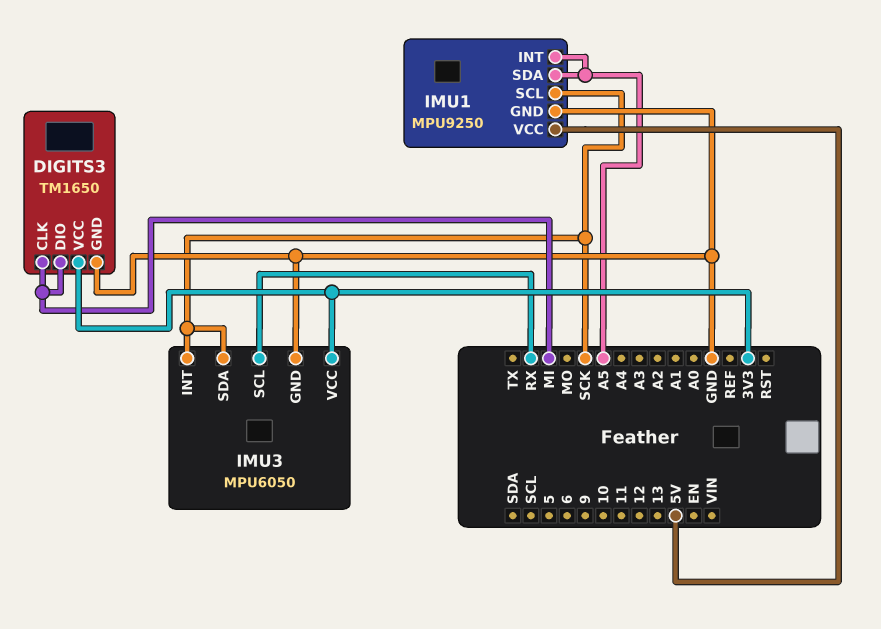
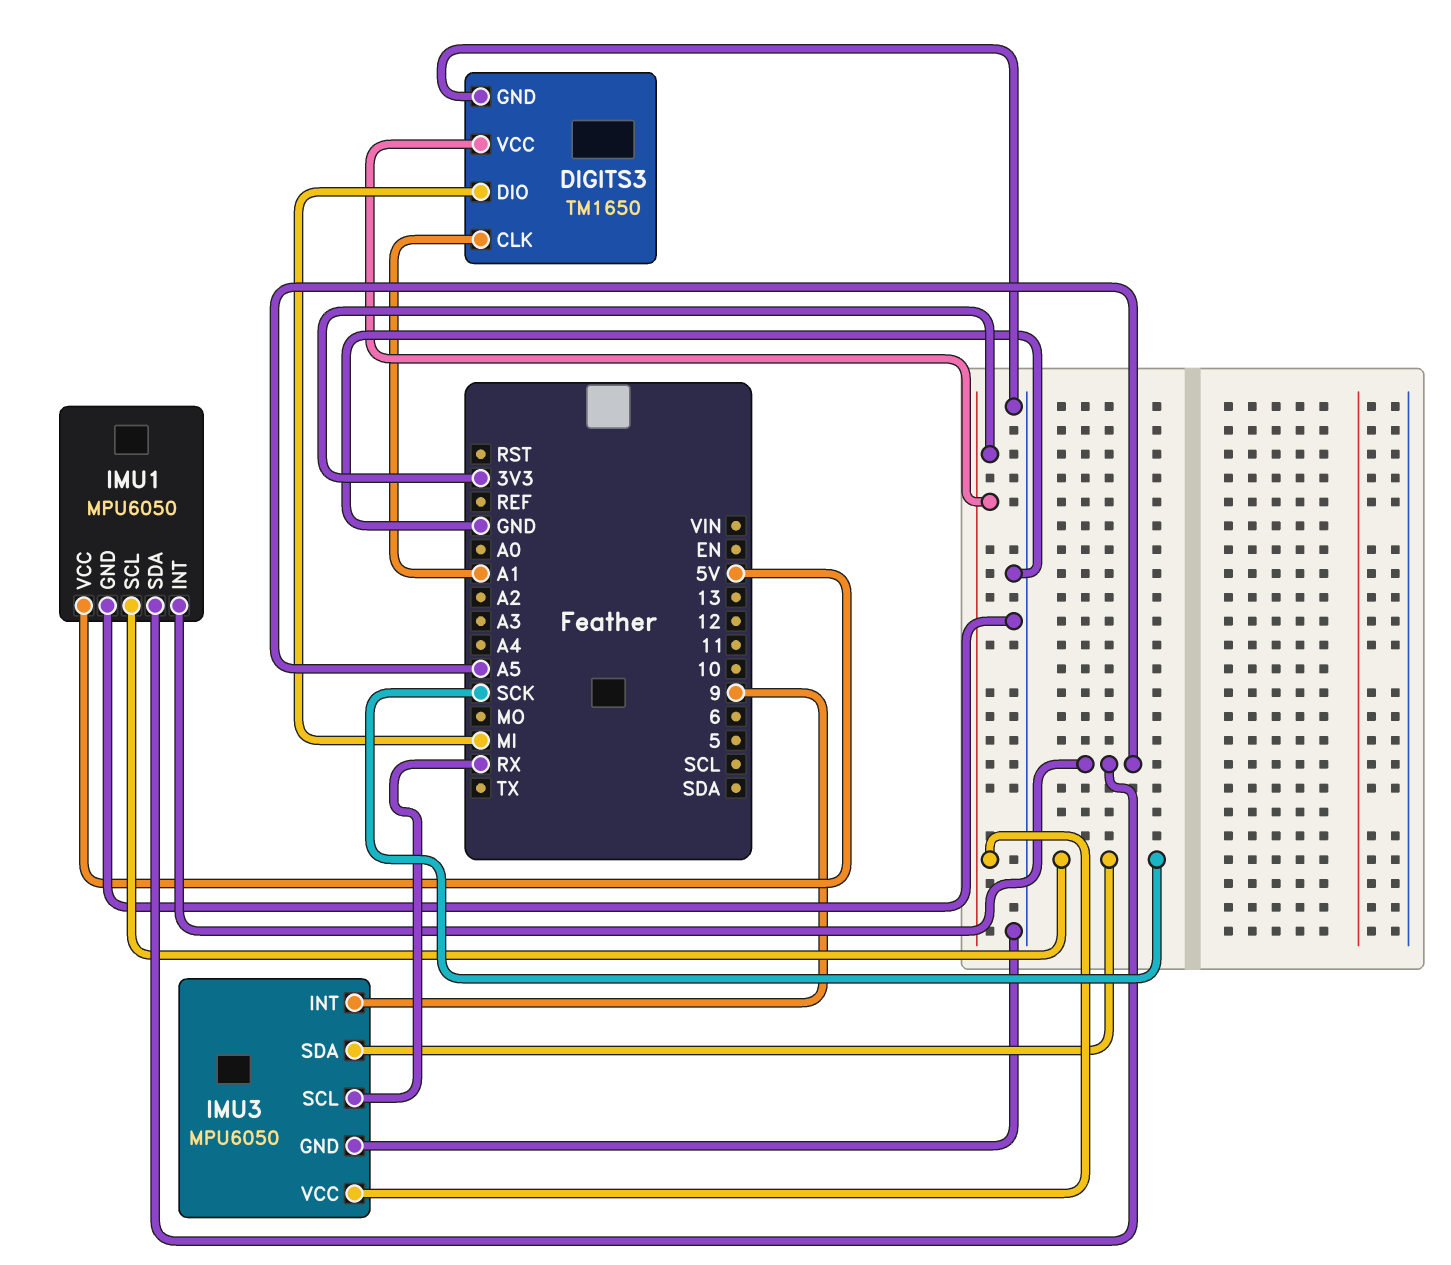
DIGITS3 pin CLK: MI -> A1
IMU1: MPU9250 -> MPU6050
IMU3 pin INT: SCK -> 9

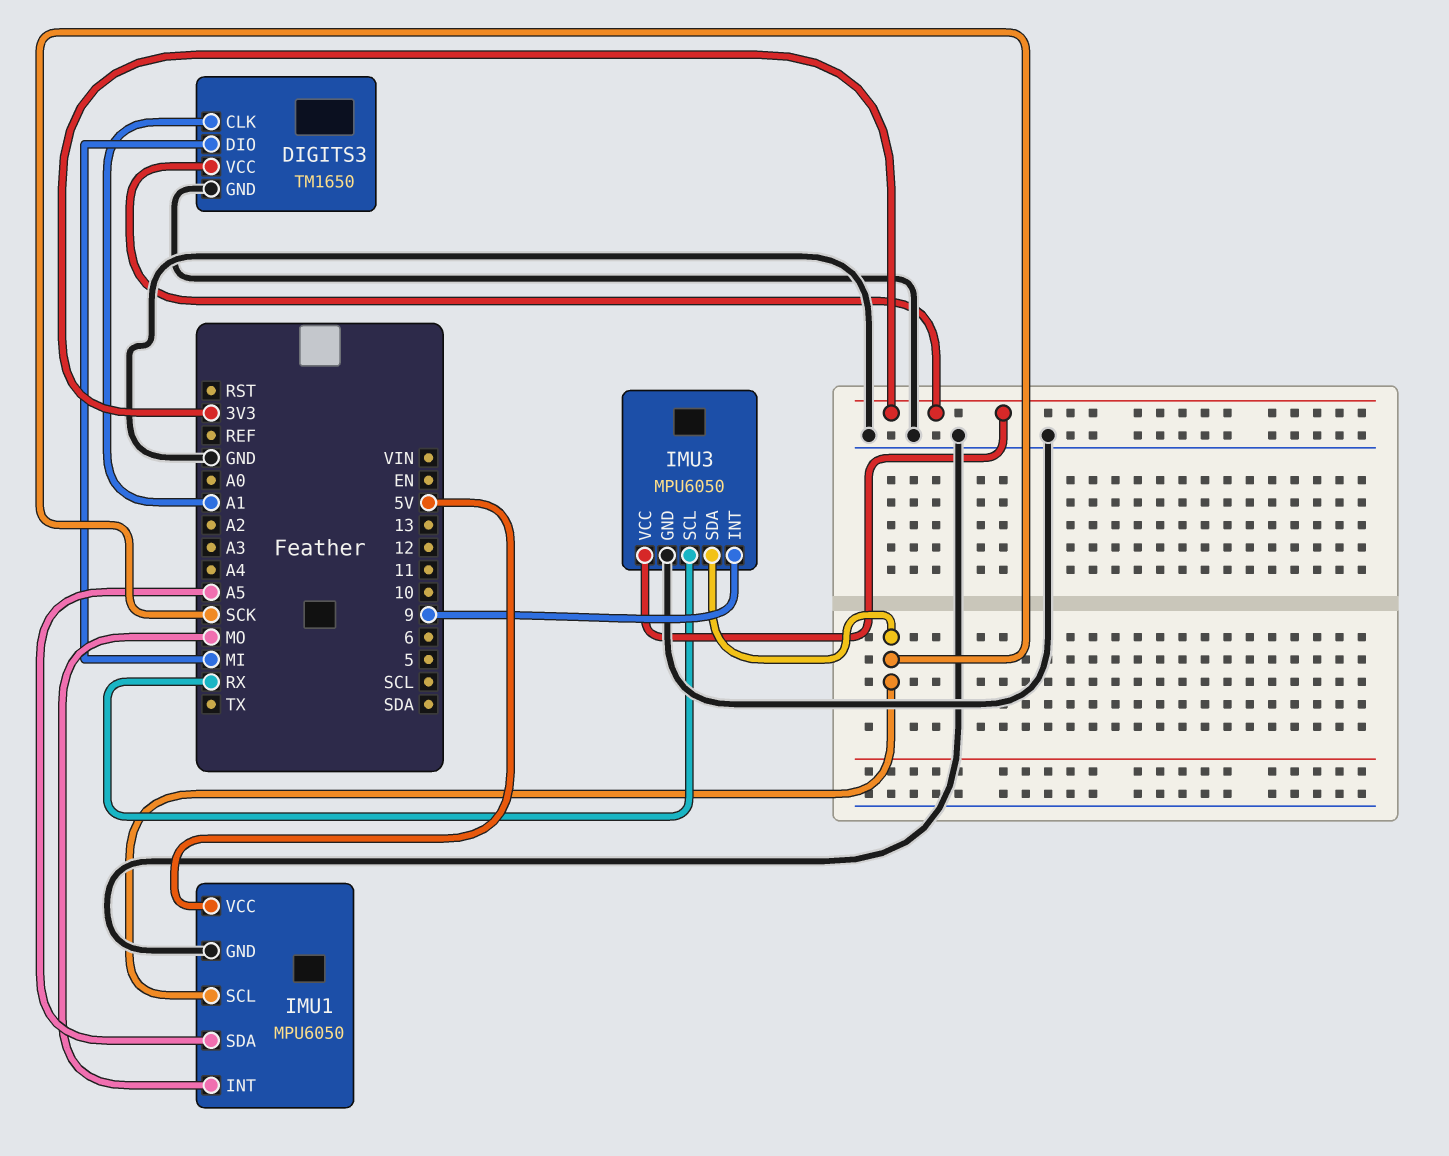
IMU1 pin INT: A5 -> MO

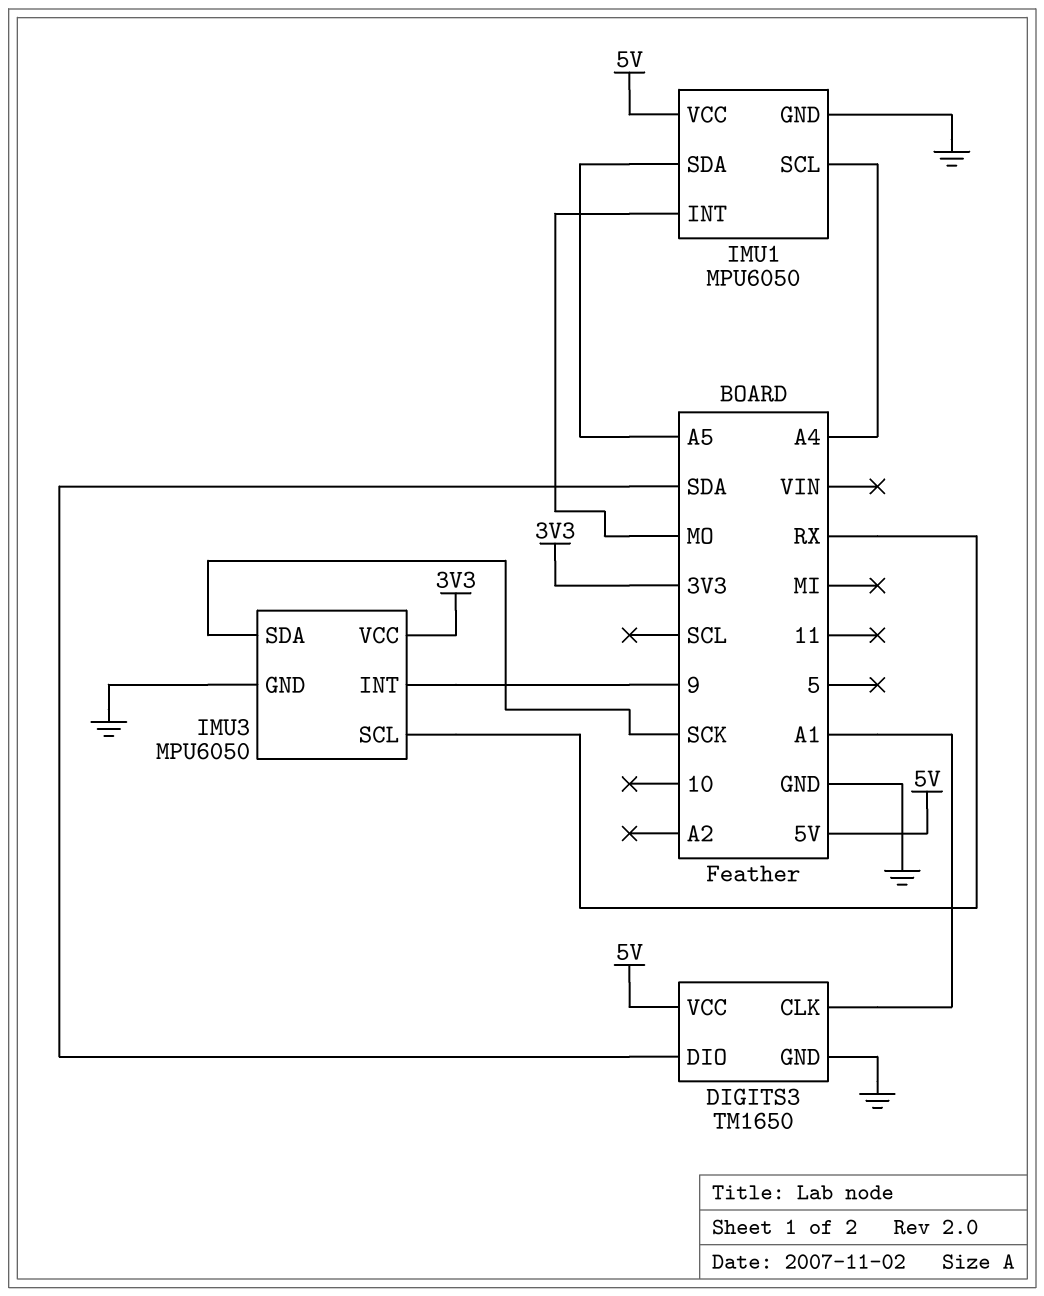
DIGITS3 pin DIO: MI -> SDA
DIGITS3 pin VCC: 3V3 -> 5V
IMU1 pin SCL: SCK -> A4

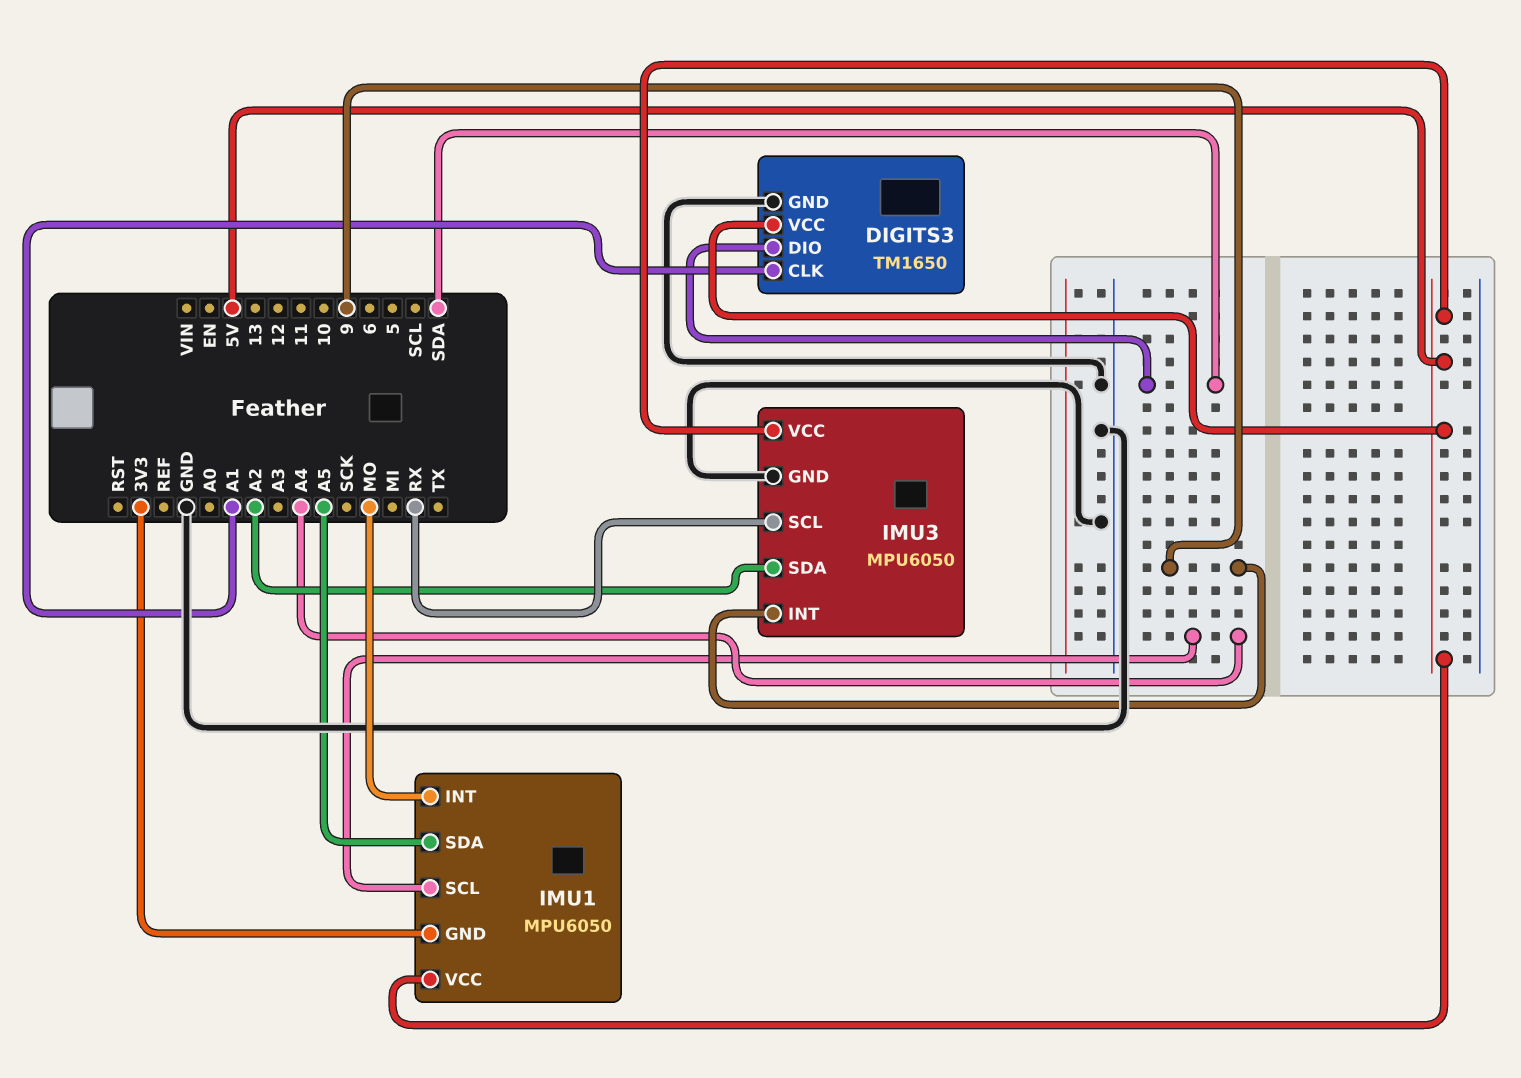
IMU1 pin GND: GND -> 3V3
IMU3 pin SDA: SCK -> A2
IMU3 pin VCC: 3V3 -> 5V

